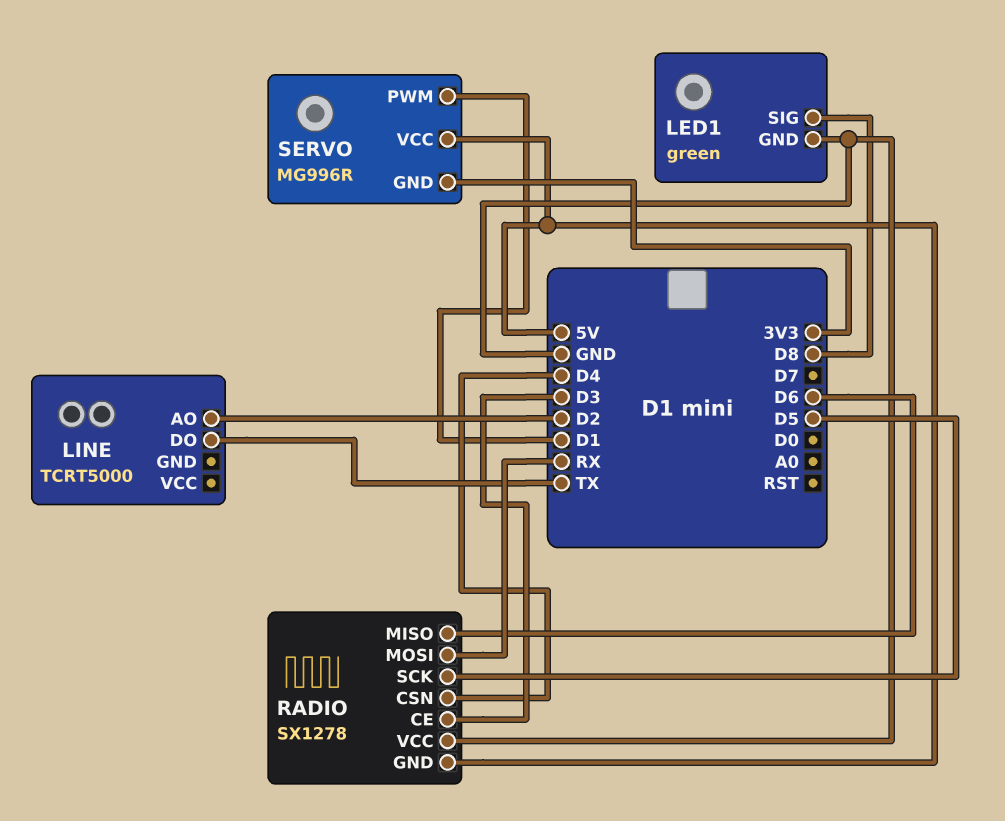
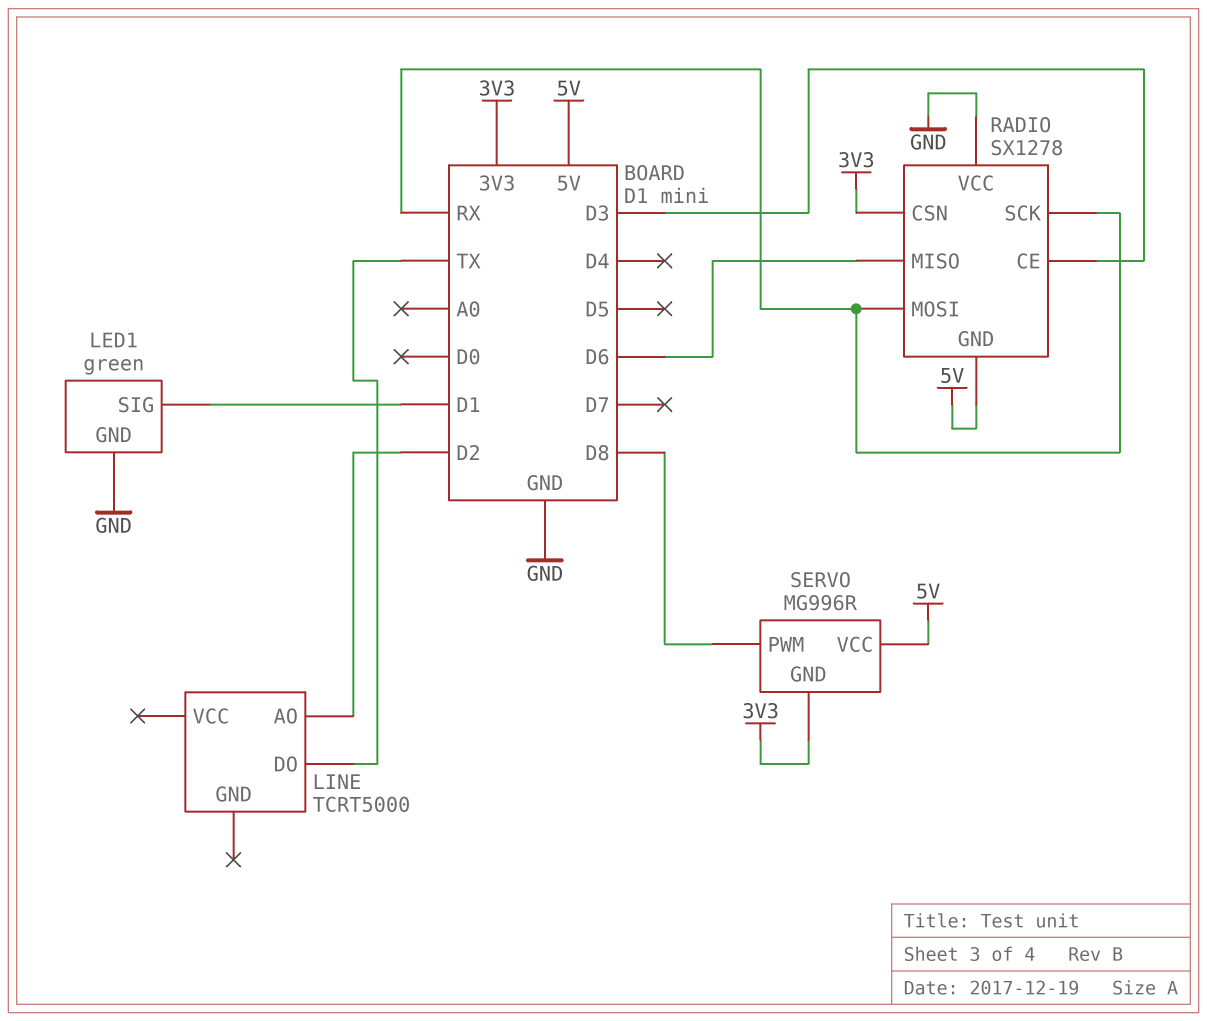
LED1 pin SIG: D8 -> D1
RADIO pin CSN: D4 -> 3V3
RADIO pin SCK: D5 -> RX
SERVO pin PWM: D1 -> D8

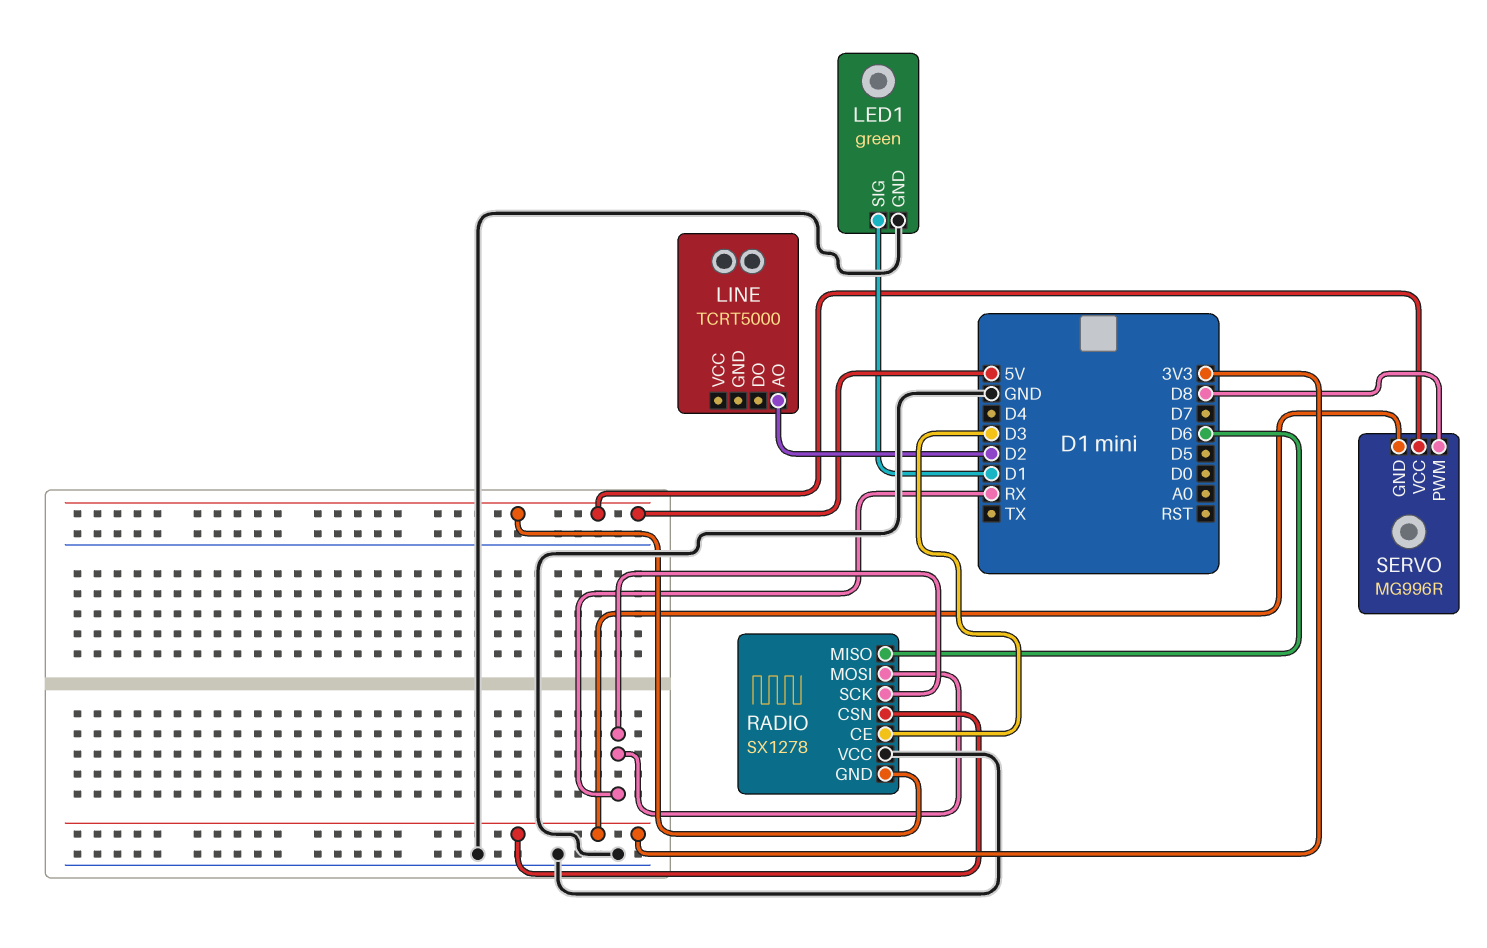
LINE pin DO: TX -> none

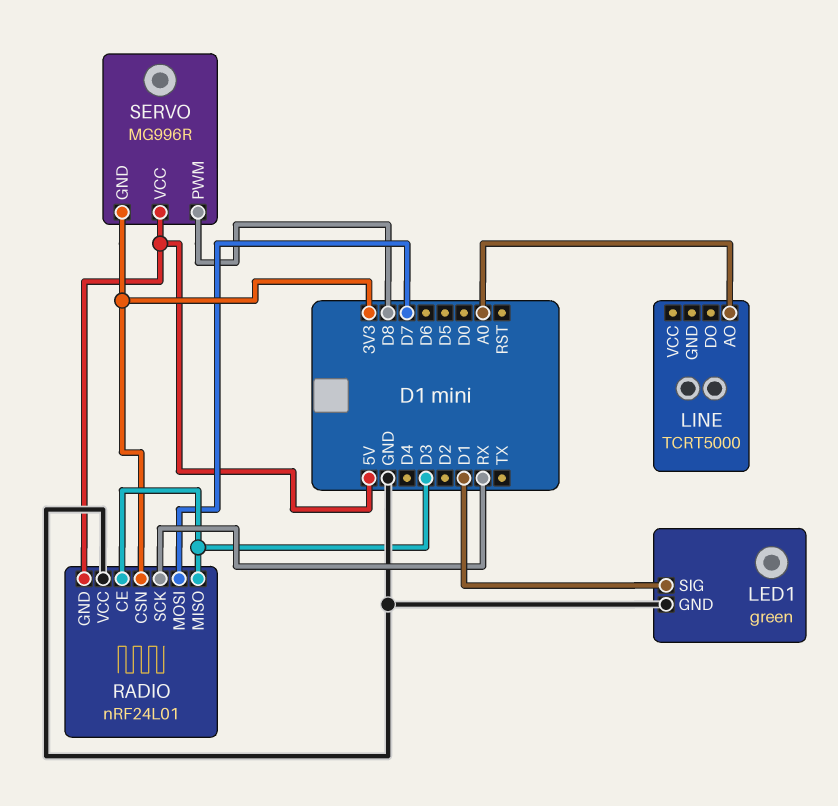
LINE pin AO: D2 -> A0
RADIO: SX1278 -> nRF24L01
RADIO pin MISO: D6 -> D3
RADIO pin MOSI: RX -> D7

